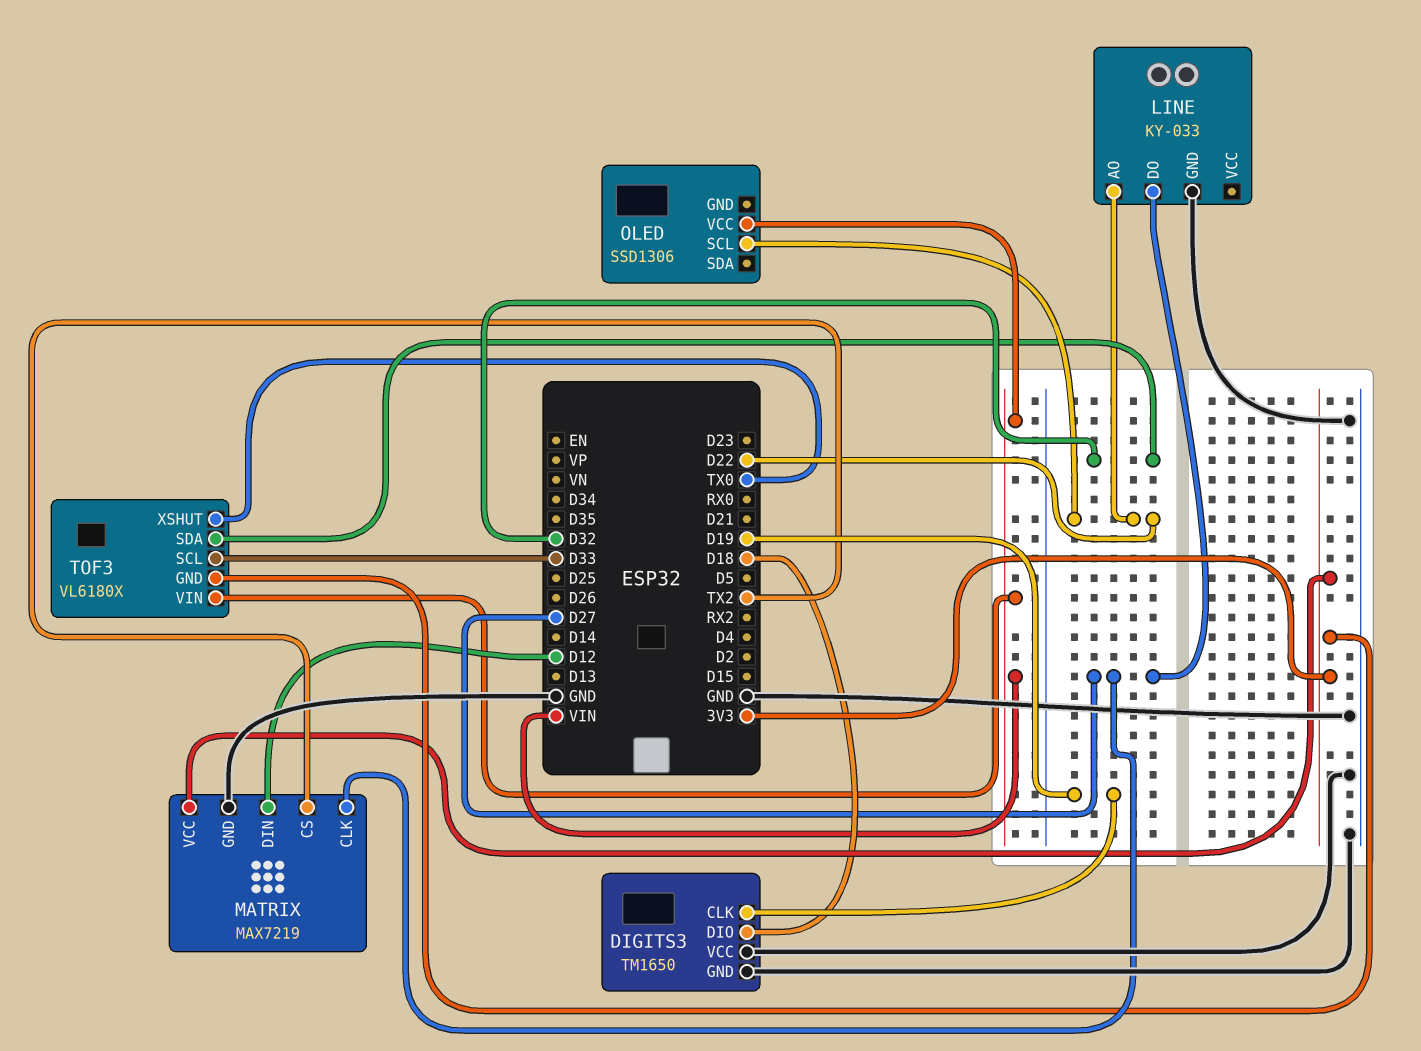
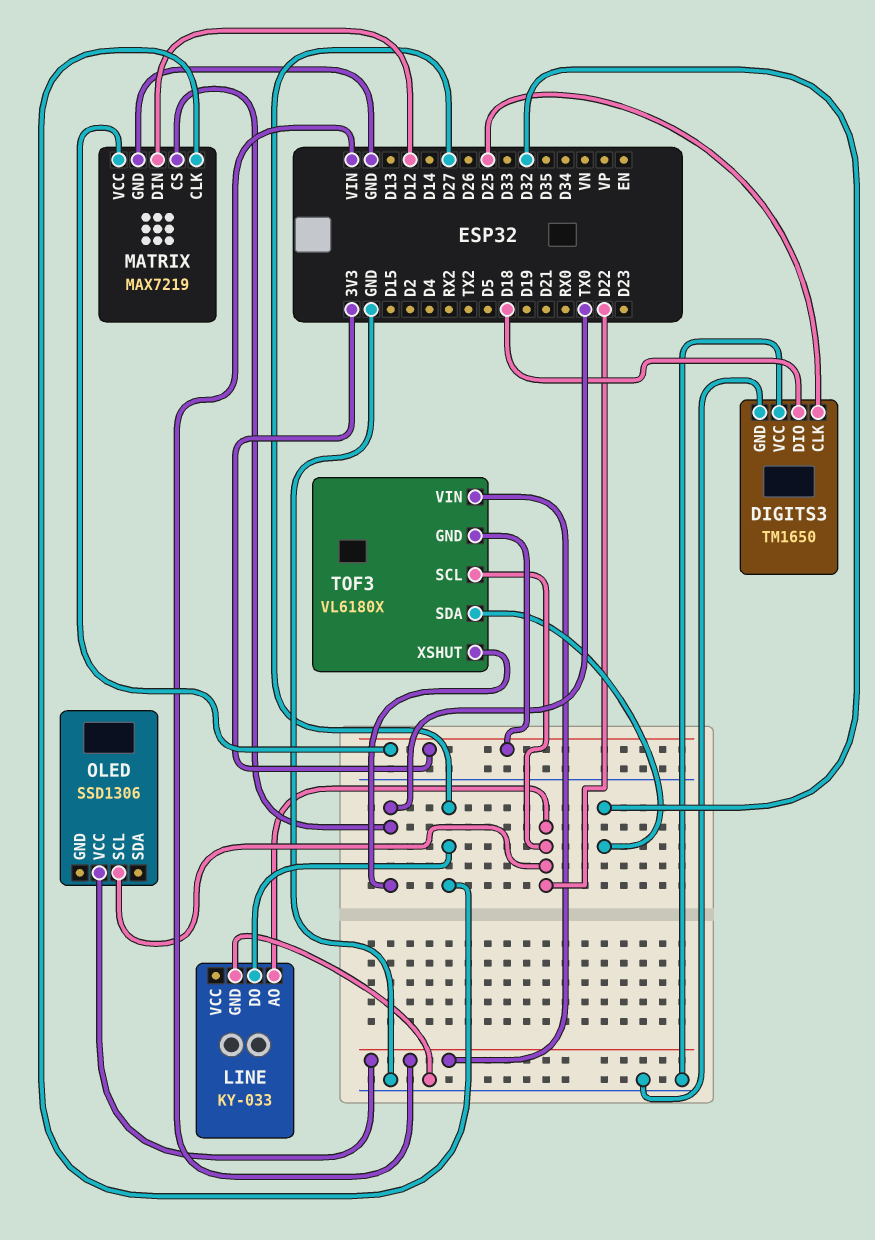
DIGITS3 pin CLK: D19 -> D25
MATRIX pin CS: TX2 -> TX0
TOF3 pin SCL: D33 -> D22

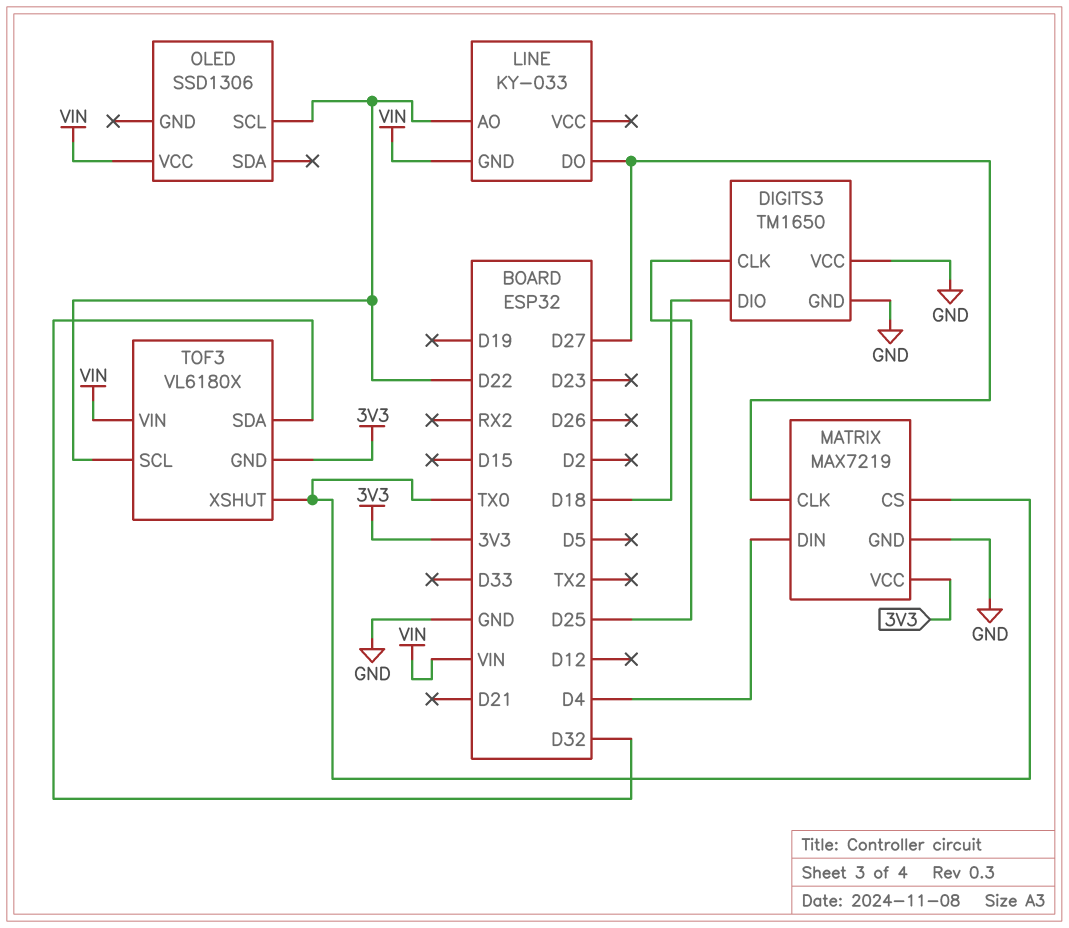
LINE pin GND: GND -> VIN
MATRIX pin DIN: D12 -> D4

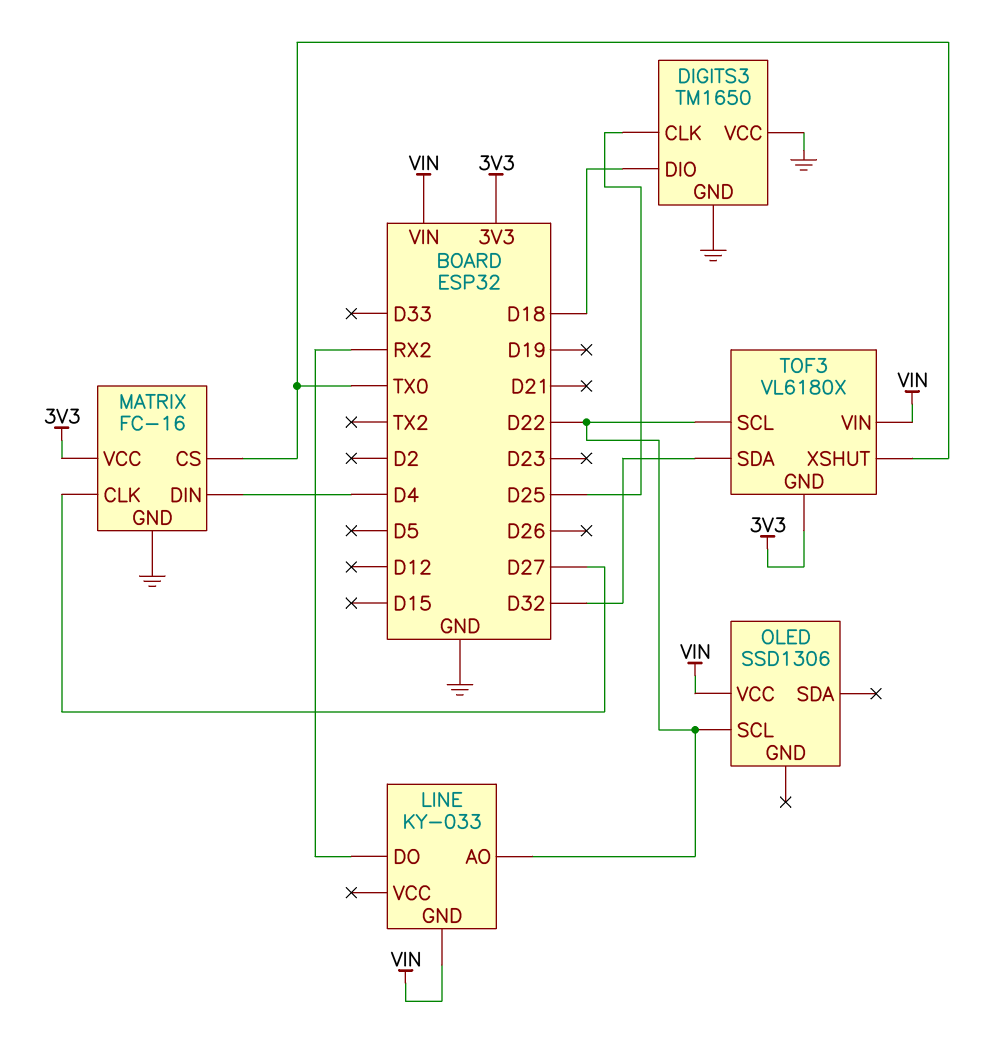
LINE pin DO: D27 -> RX2
MATRIX: MAX7219 -> FC-16

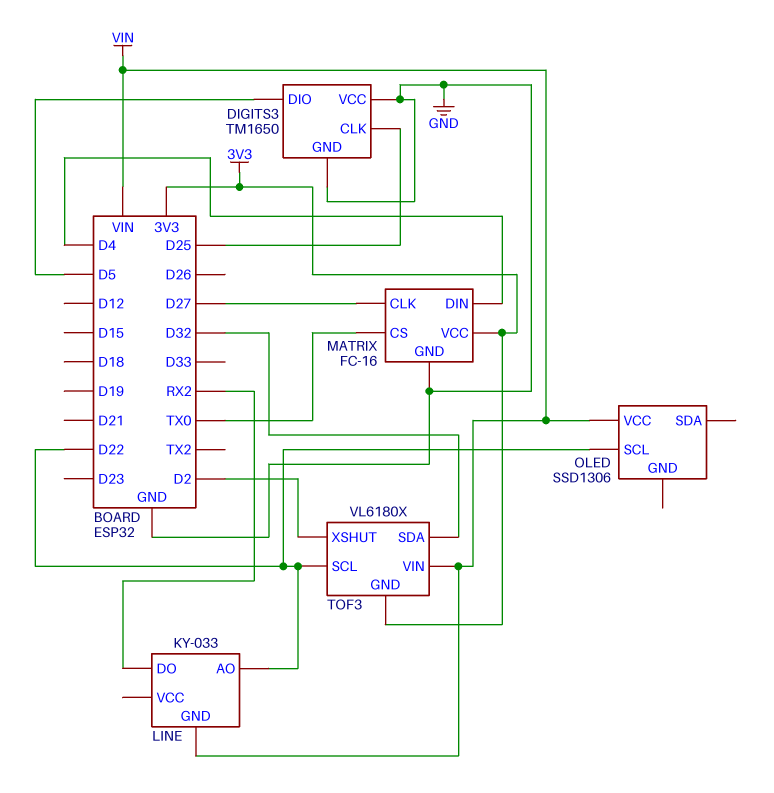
DIGITS3 pin DIO: D18 -> D5
TOF3 pin XSHUT: TX0 -> D2

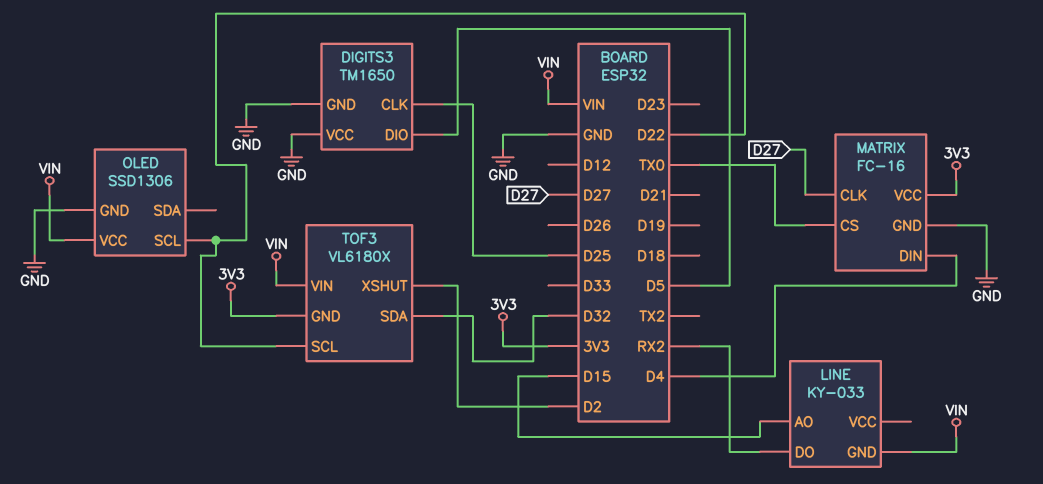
LINE pin AO: D22 -> D15
OLED pin GND: none -> GND

